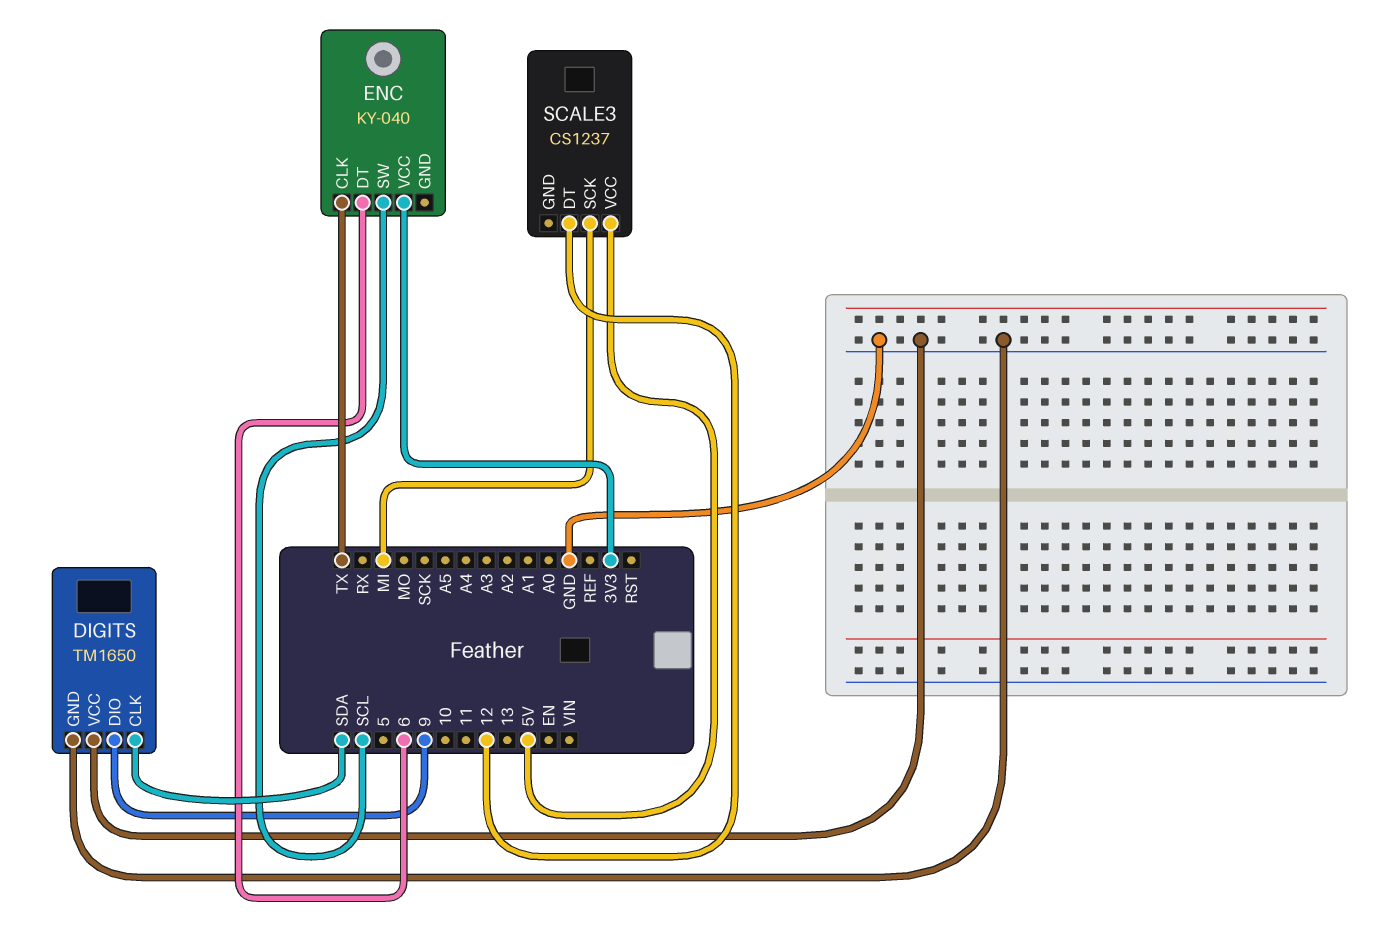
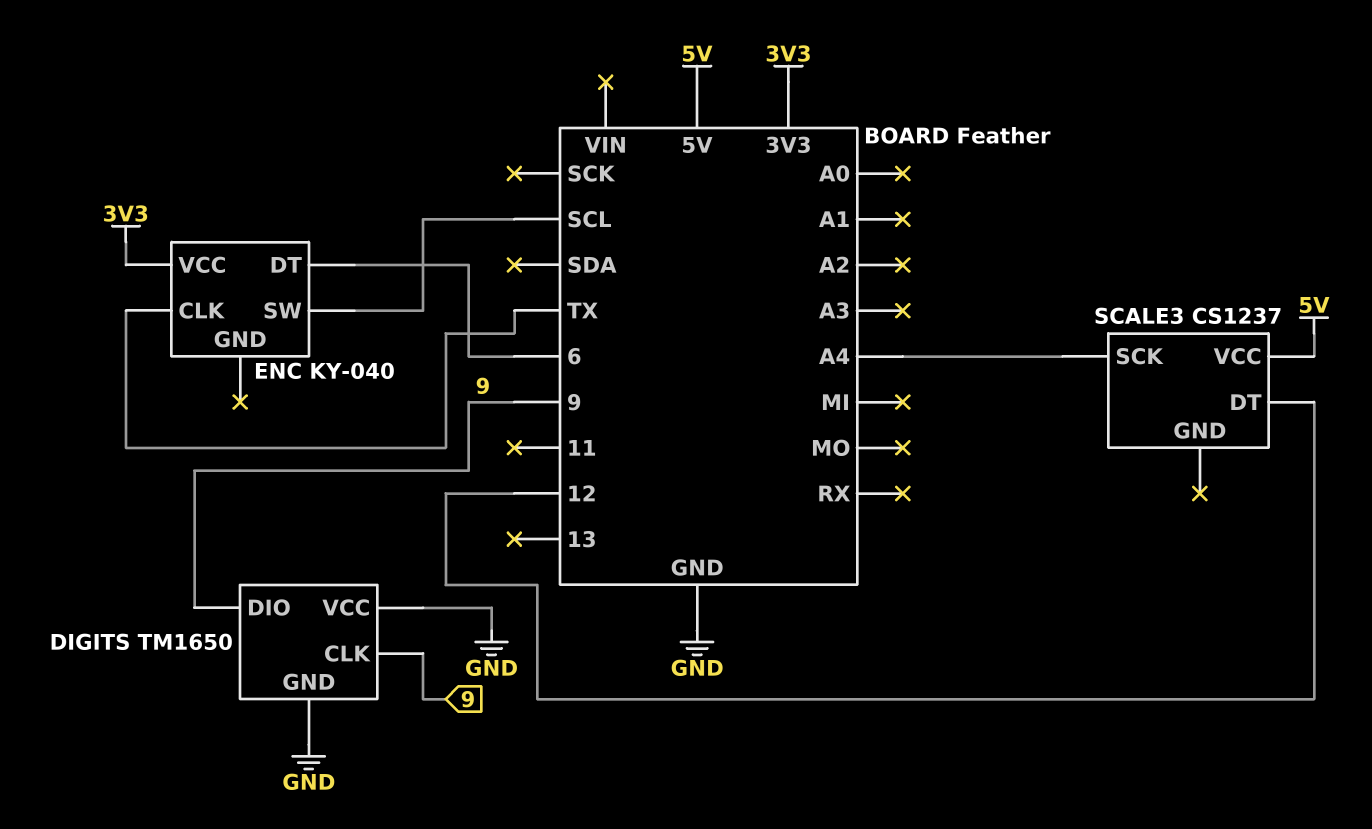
DIGITS pin CLK: SDA -> 9
SCALE3 pin SCK: MI -> A4

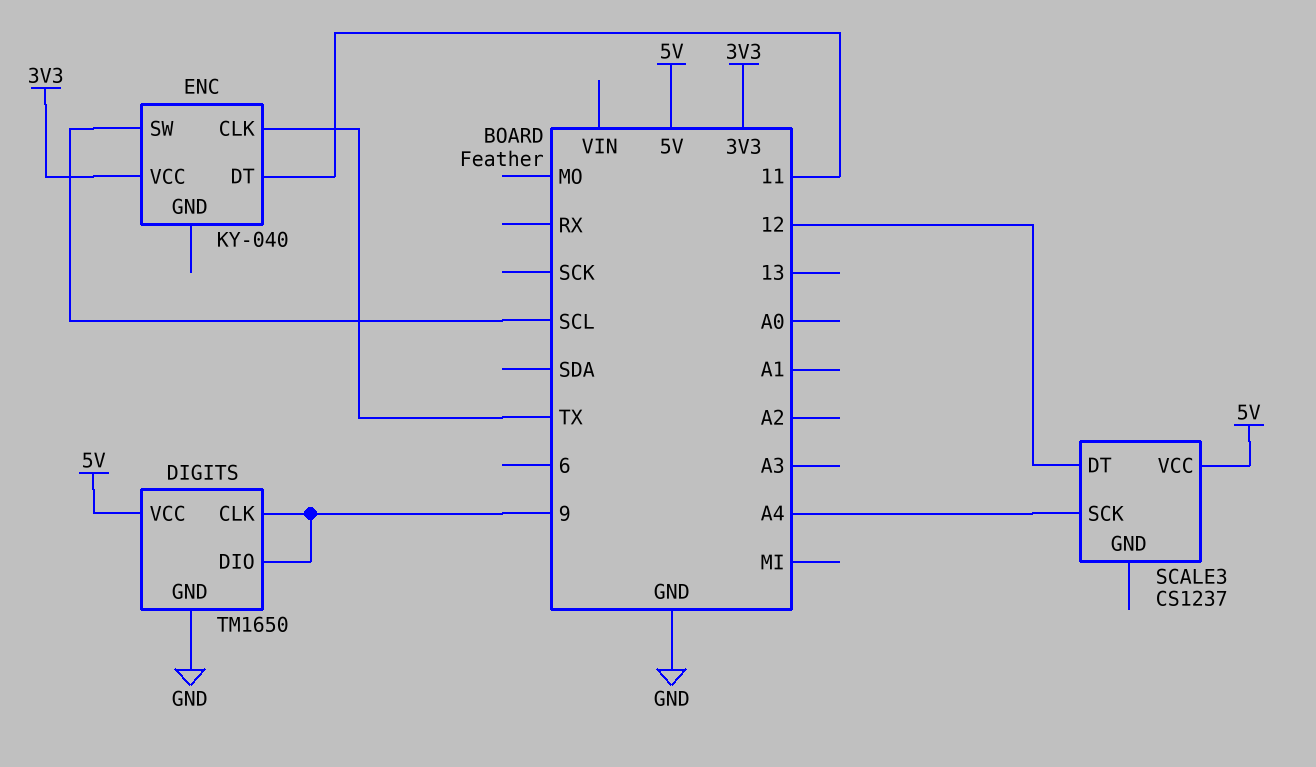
DIGITS pin VCC: GND -> 5V
ENC pin DT: 6 -> 11

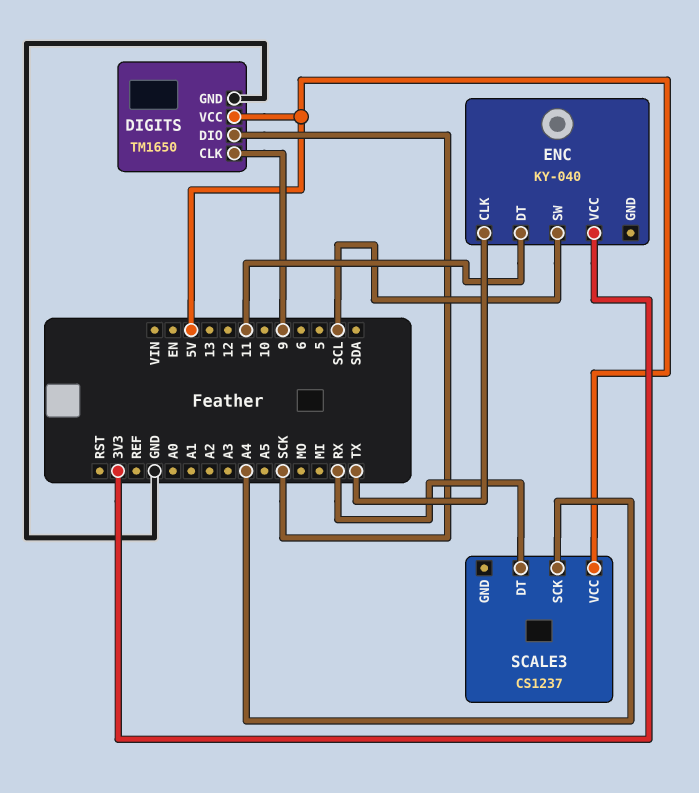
DIGITS pin DIO: 9 -> SCK
SCALE3 pin DT: 12 -> RX

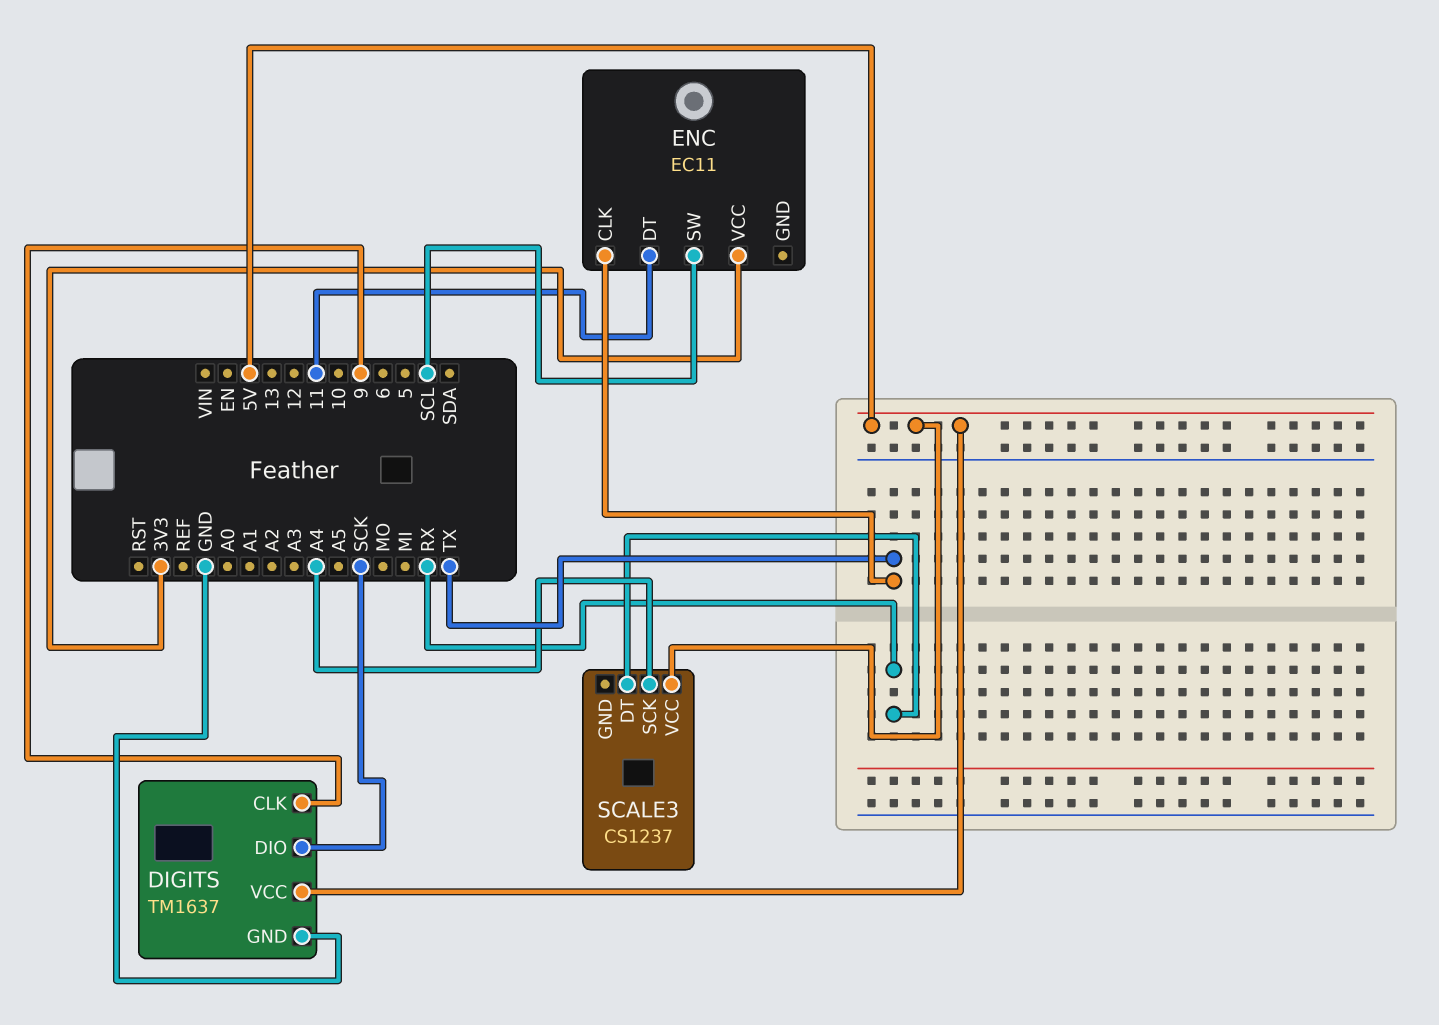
DIGITS: TM1650 -> TM1637
ENC: KY-040 -> EC11

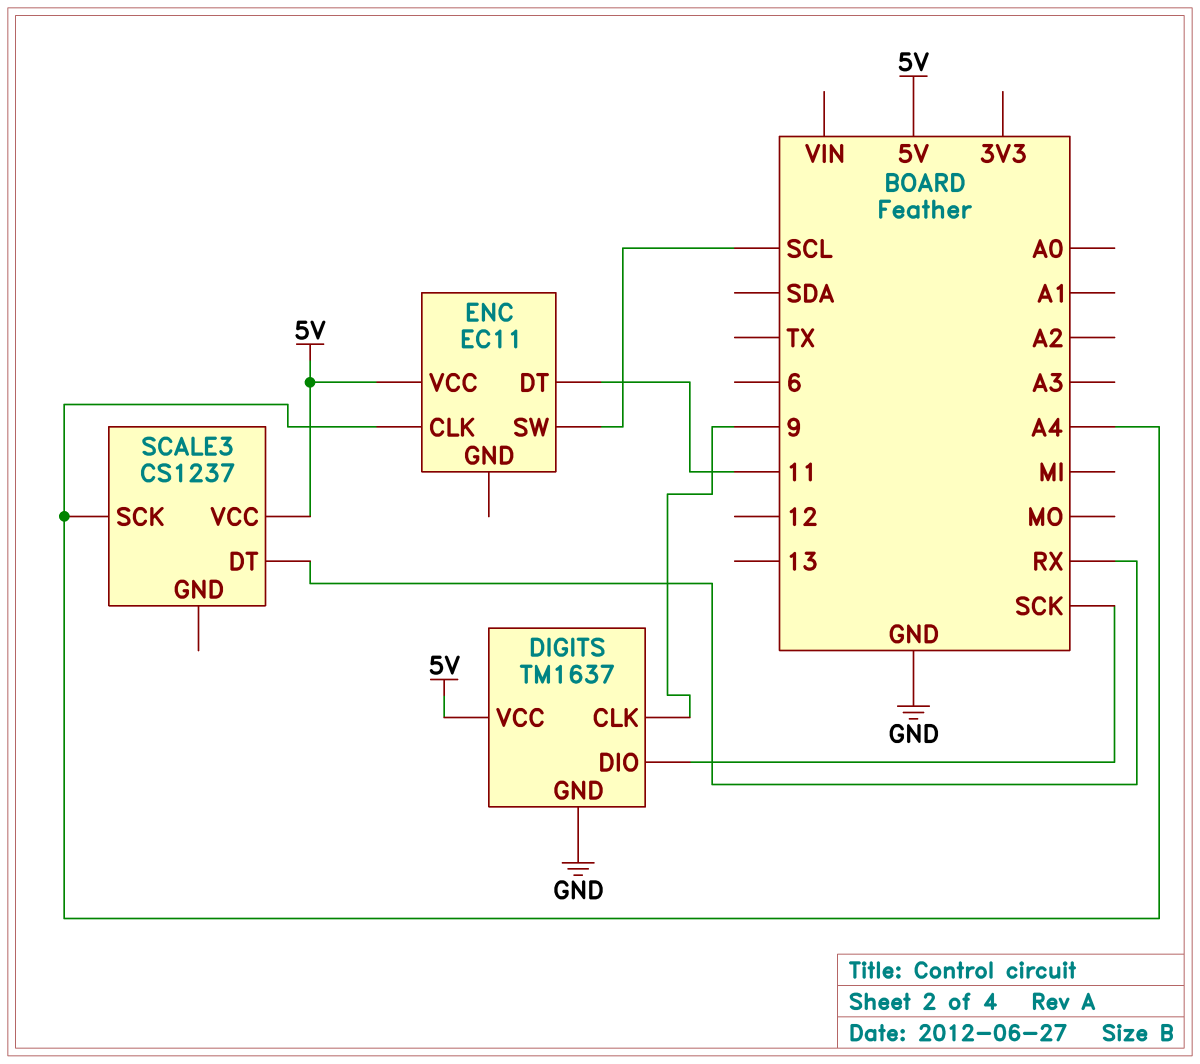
ENC pin CLK: TX -> A4
ENC pin VCC: 3V3 -> 5V

